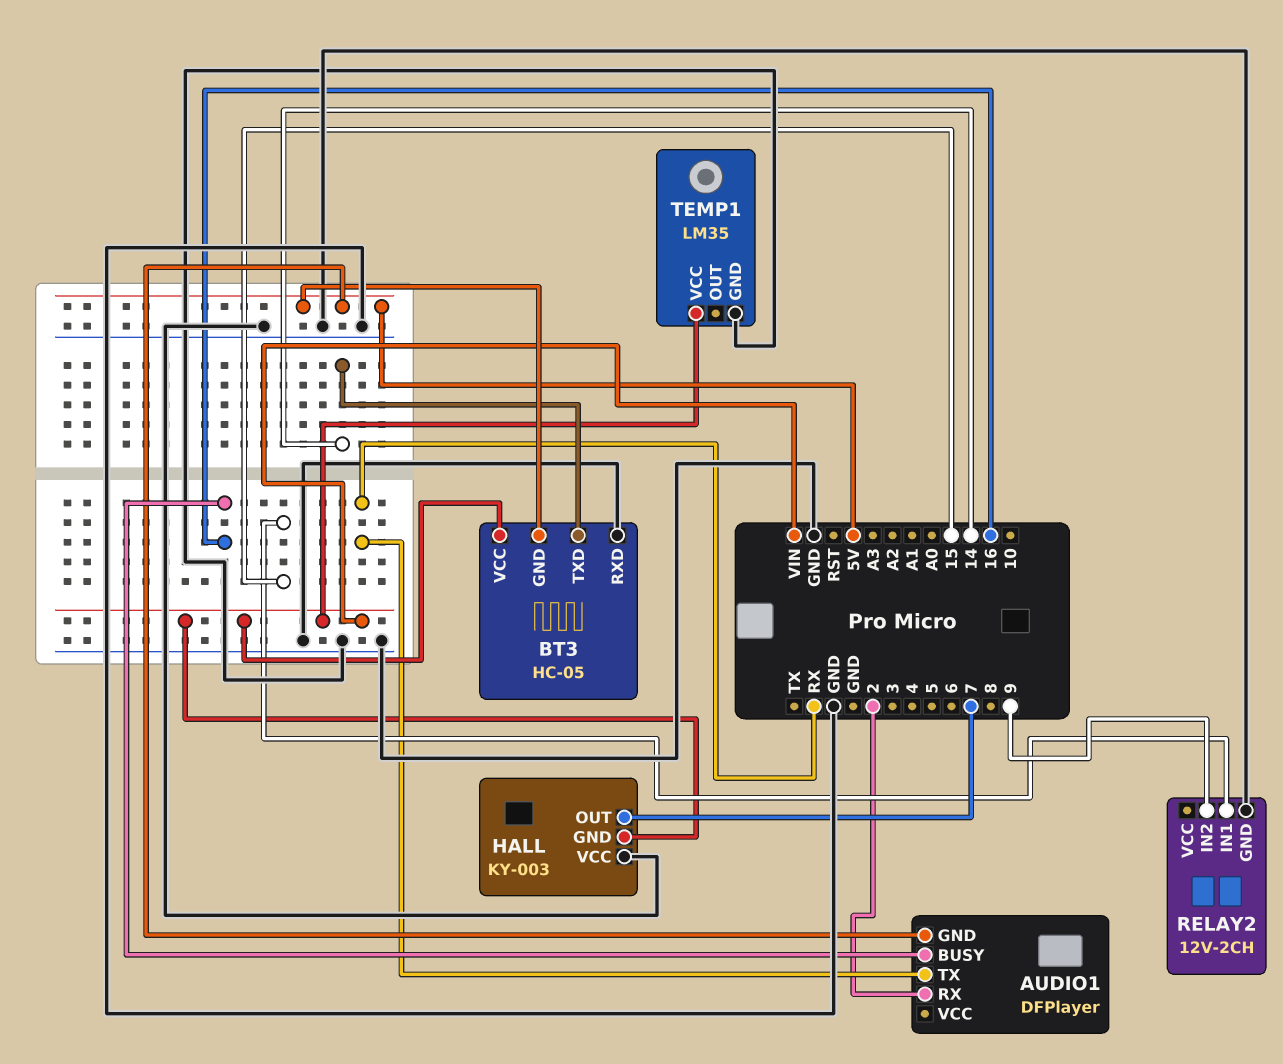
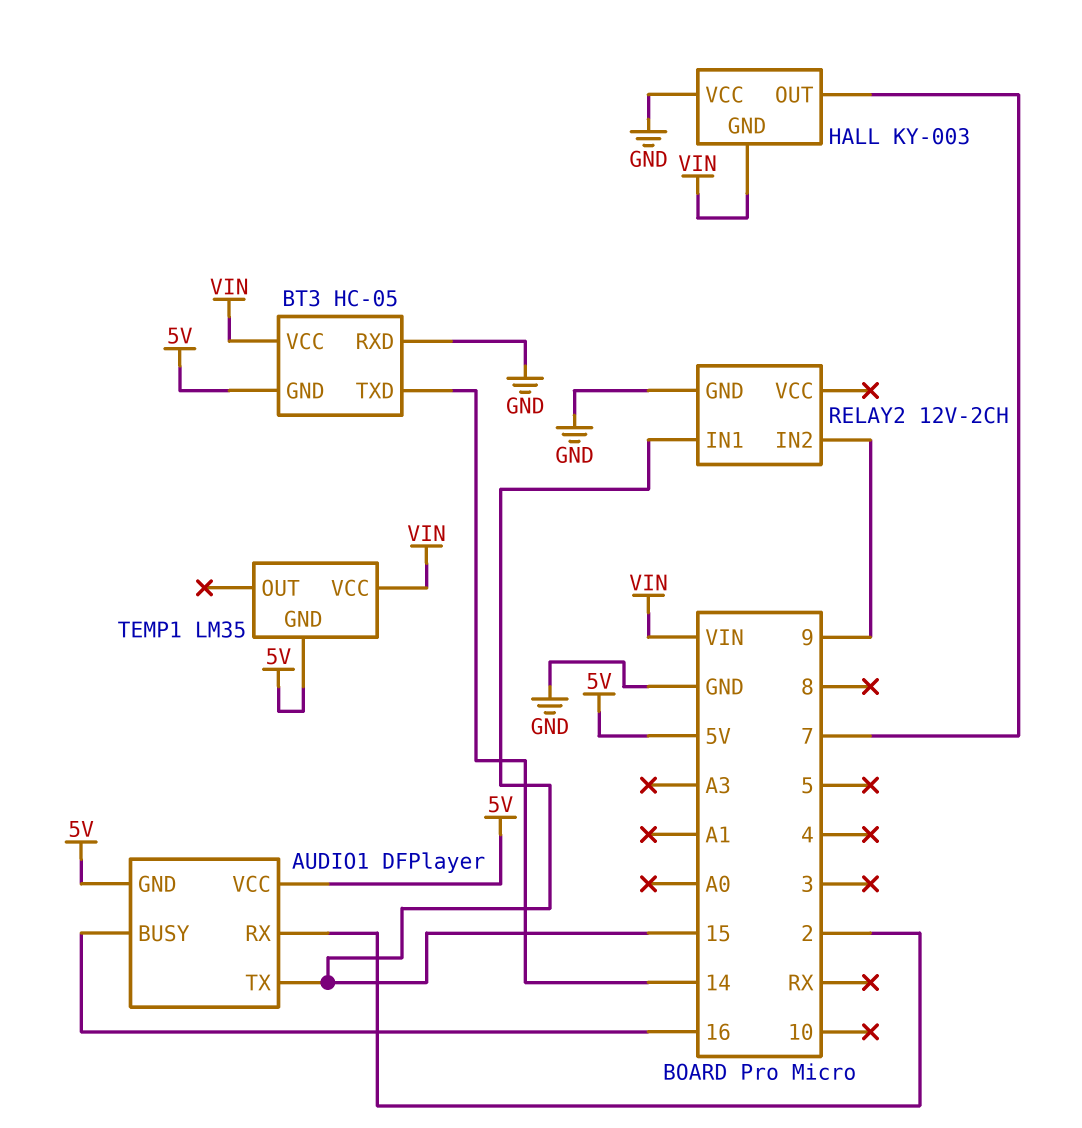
AUDIO1 pin TX: RX -> 15
AUDIO1 pin VCC: none -> 5V
TEMP1 pin GND: GND -> 5V

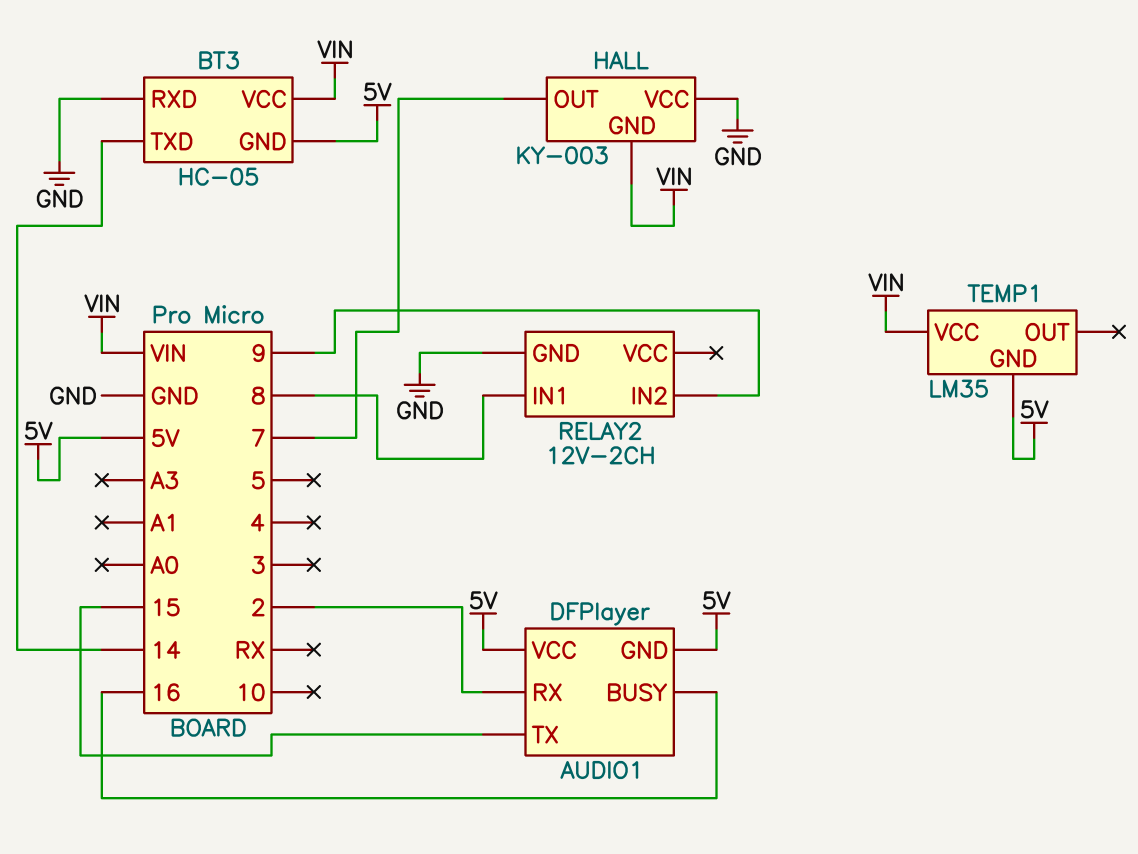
RELAY2 pin IN1: 15 -> 8

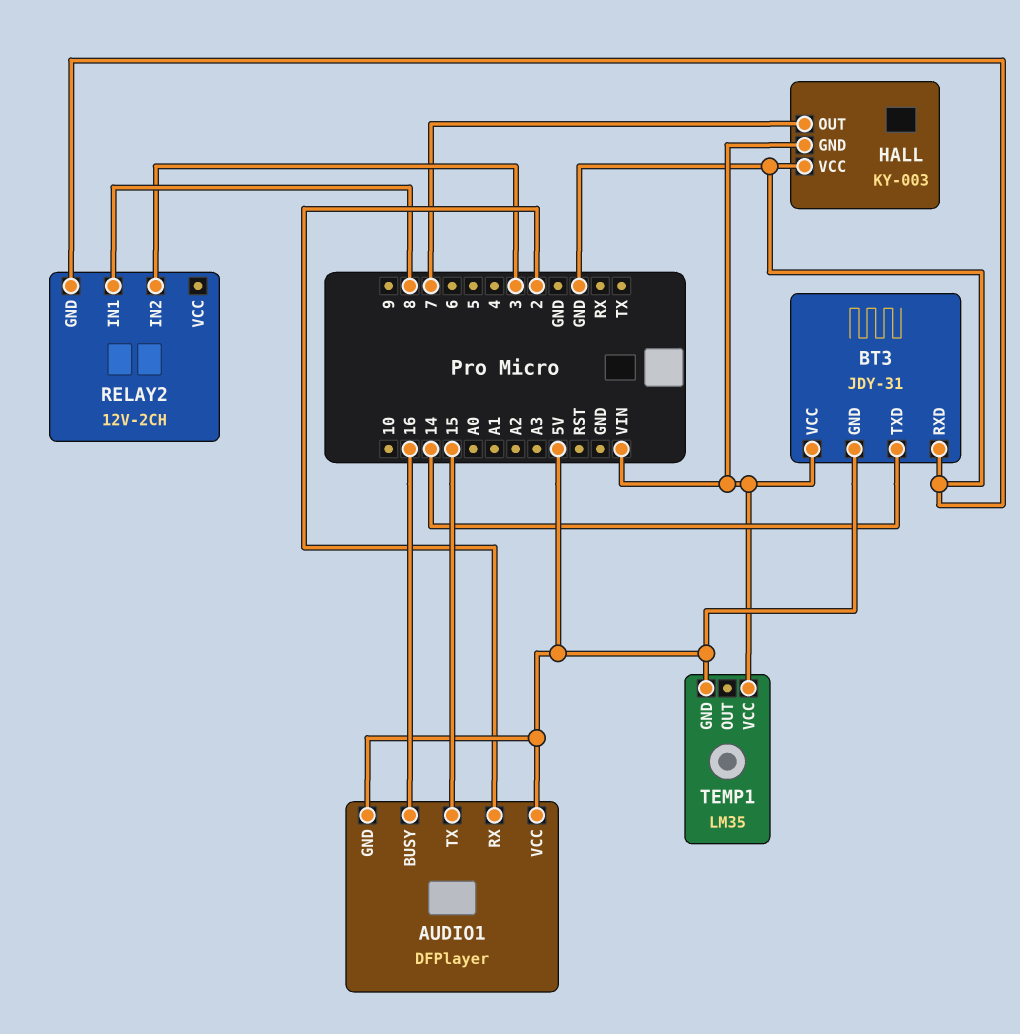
BT3: HC-05 -> JDY-31
RELAY2 pin IN2: 9 -> 3

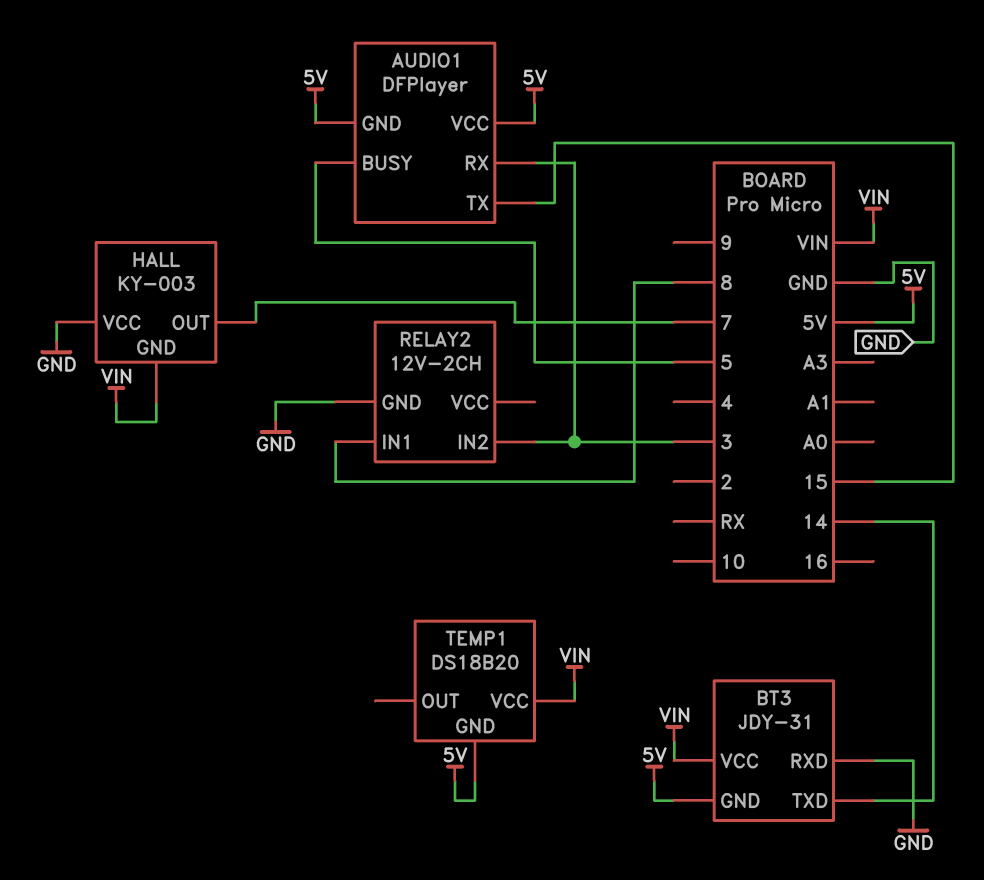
AUDIO1 pin BUSY: 16 -> 5
AUDIO1 pin RX: 2 -> 3
TEMP1: LM35 -> DS18B20

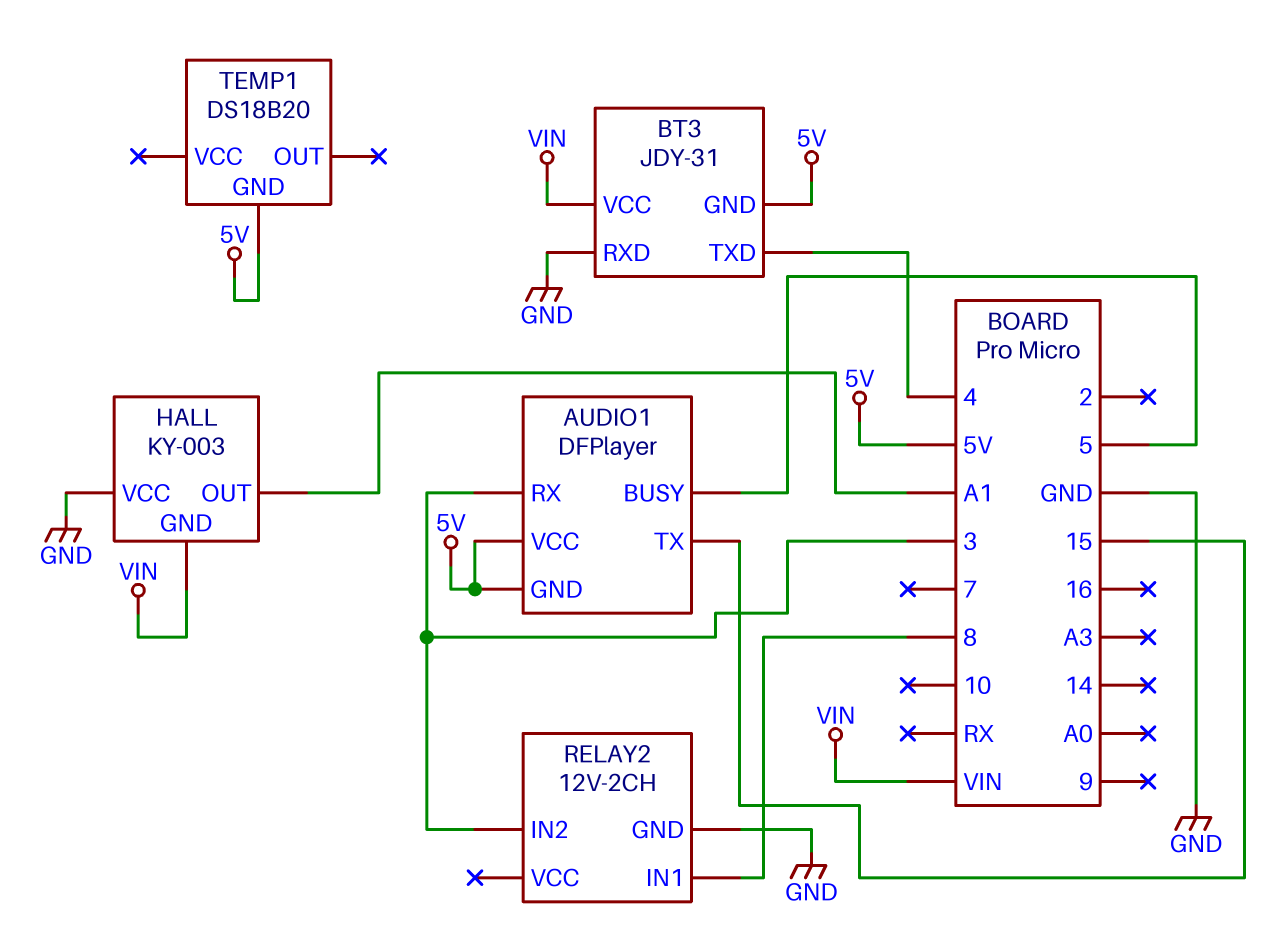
BT3 pin TXD: 14 -> 4
HALL pin OUT: 7 -> A1
TEMP1 pin VCC: VIN -> none

